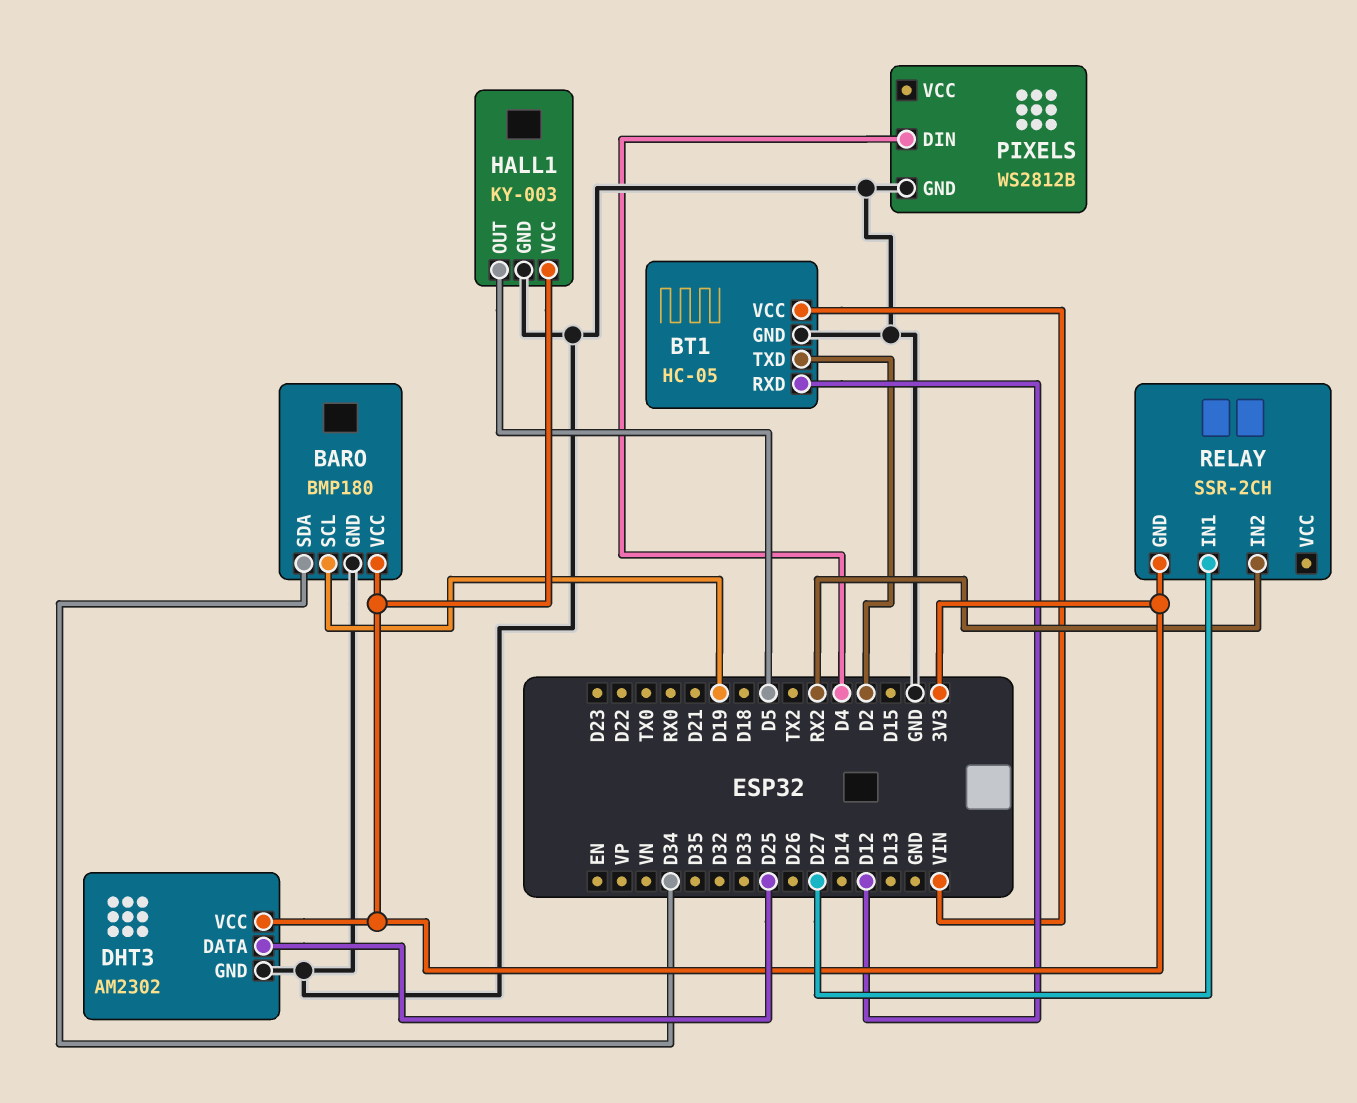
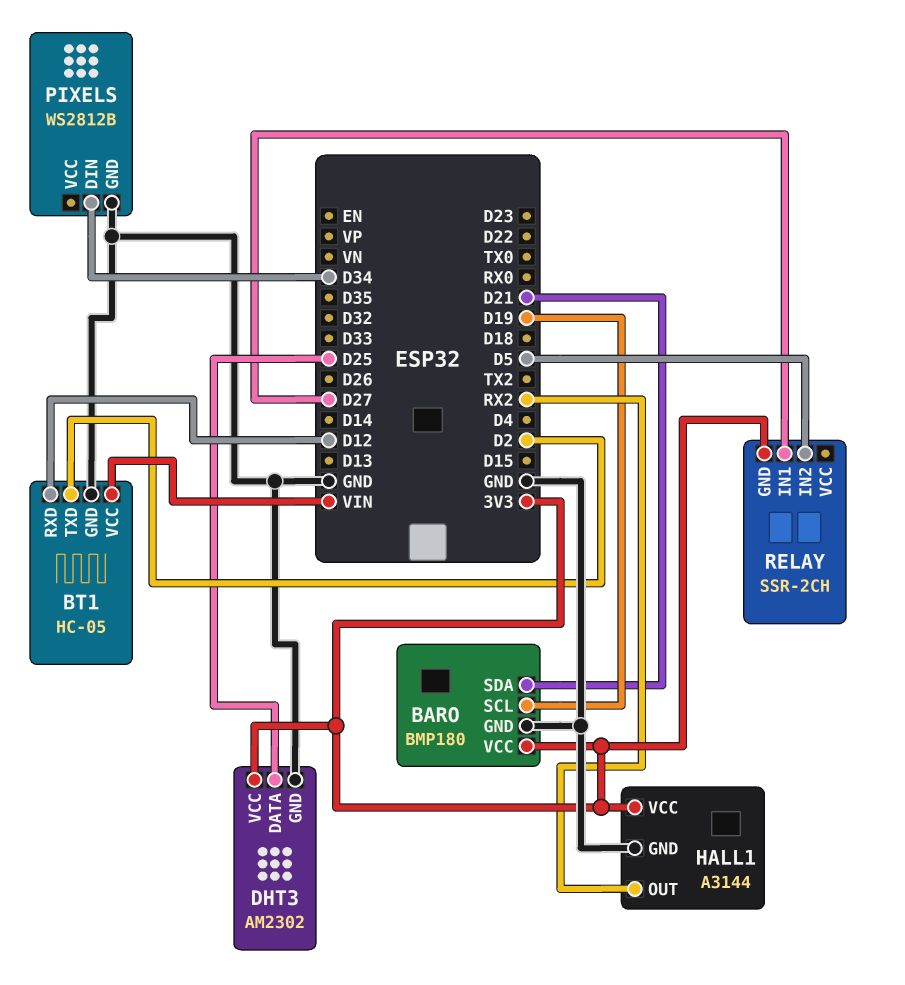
BARO pin SDA: D34 -> D21
HALL1: KY-003 -> A3144
HALL1 pin OUT: D5 -> RX2
PIXELS pin DIN: D4 -> D34
RELAY pin IN2: RX2 -> D5

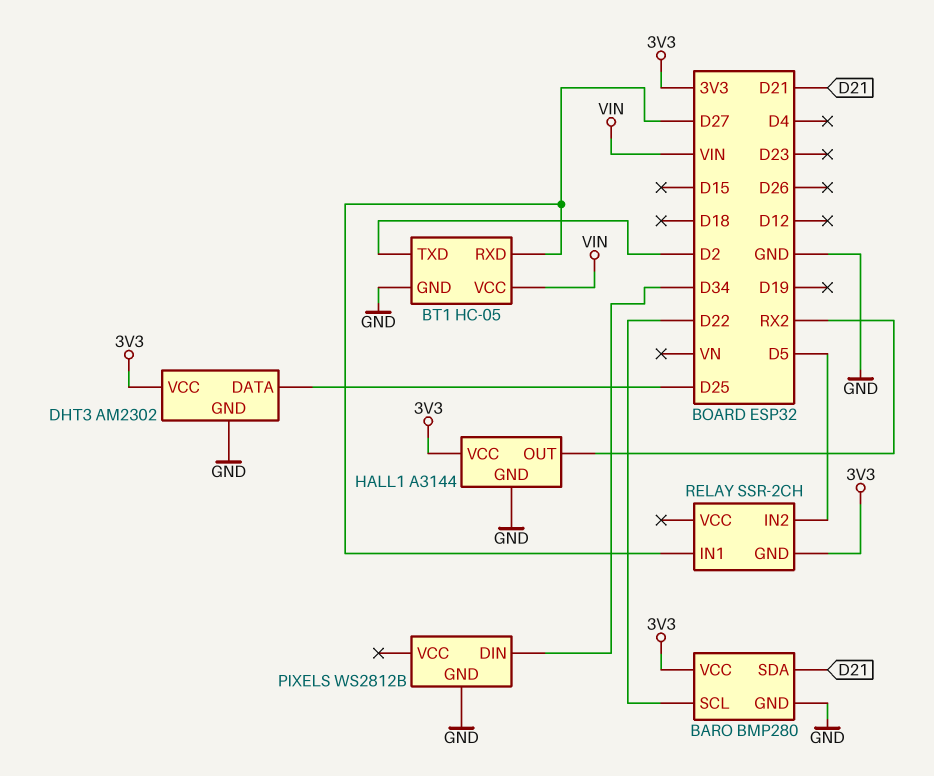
BARO: BMP180 -> BMP280
BARO pin SCL: D19 -> D22
BT1 pin RXD: D12 -> D27

